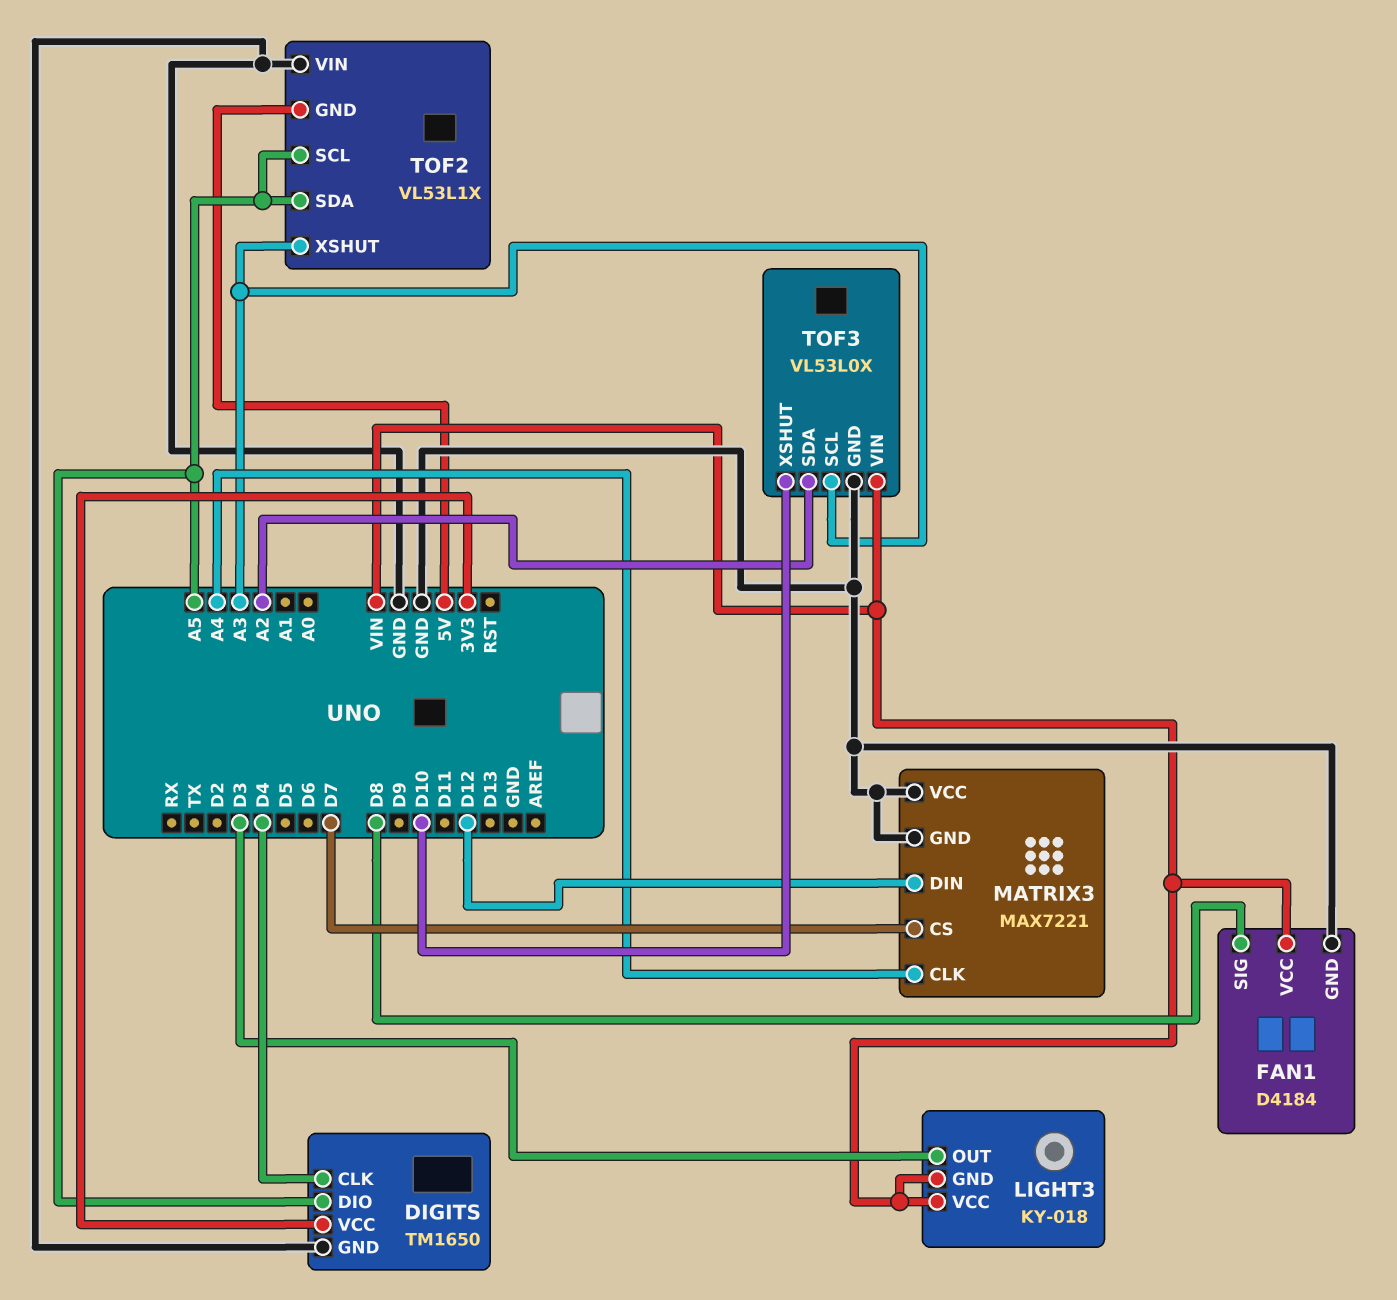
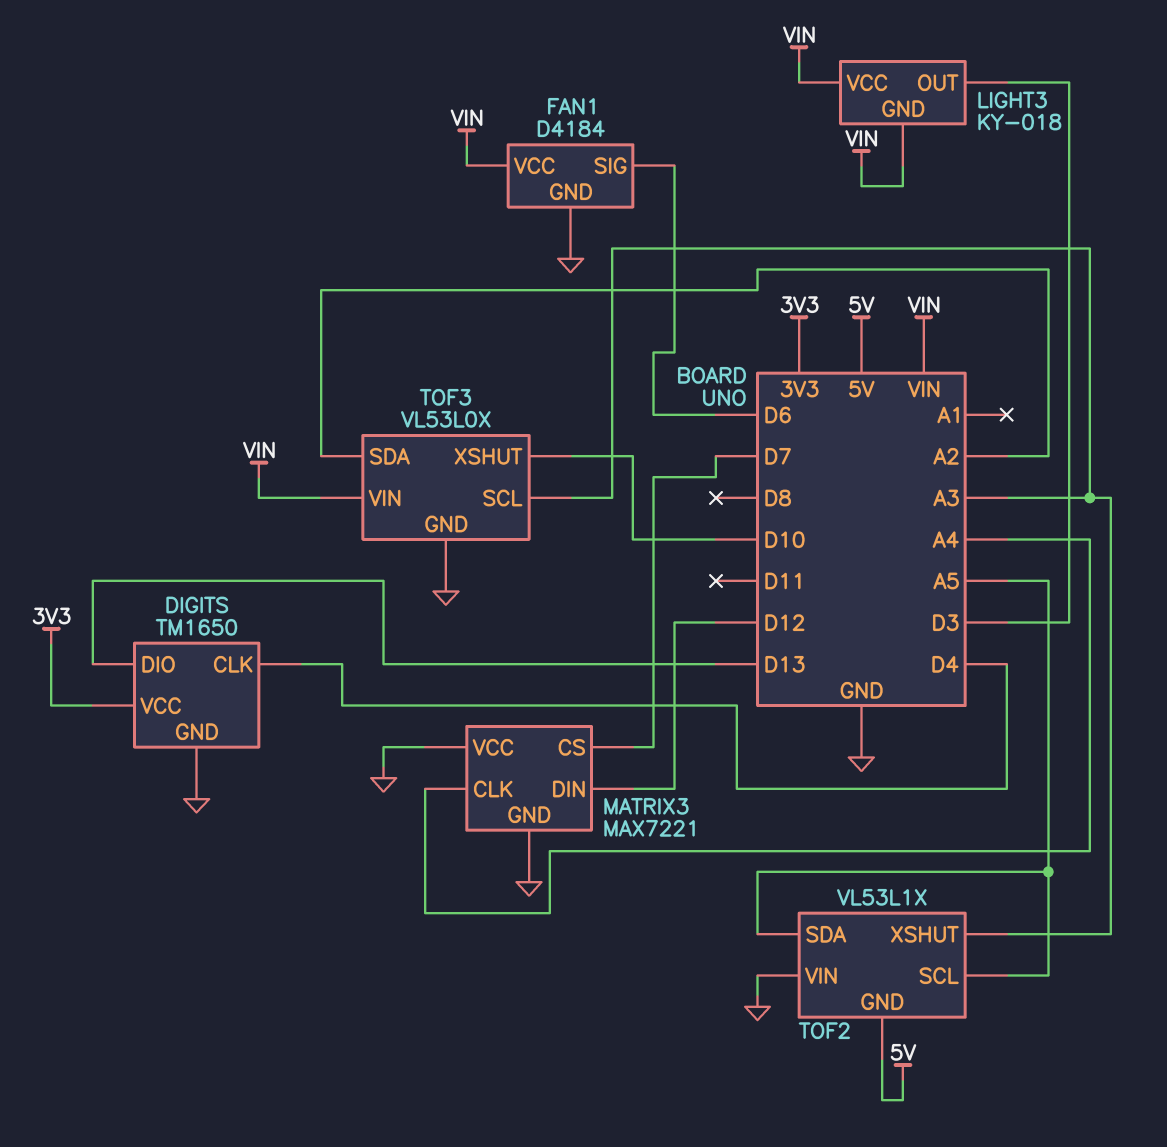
DIGITS pin DIO: A5 -> D13
FAN1 pin SIG: D8 -> D6

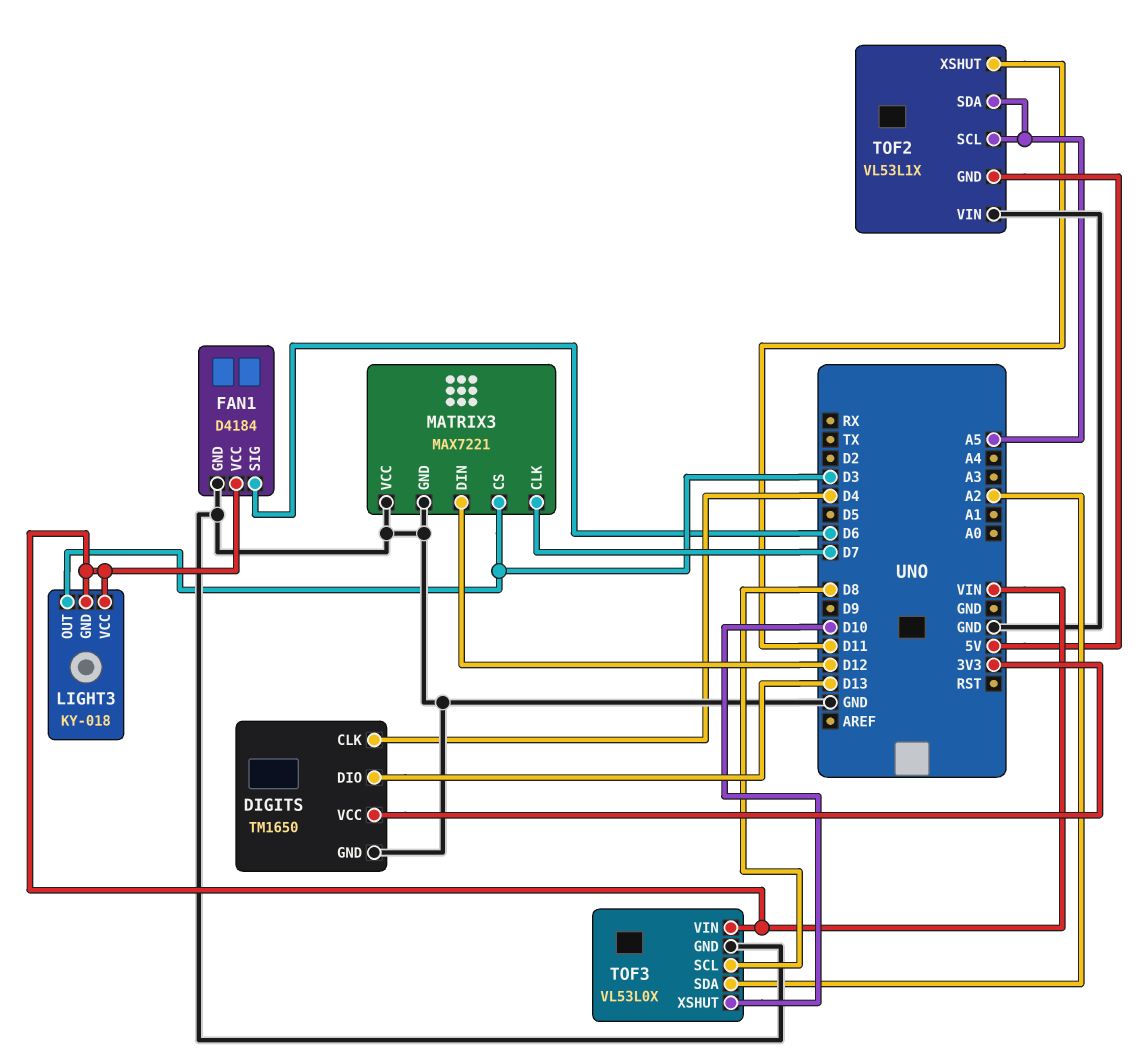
MATRIX3 pin CLK: A4 -> D7
MATRIX3 pin CS: D7 -> D3
TOF2 pin XSHUT: A3 -> D11
TOF3 pin SCL: A3 -> D8

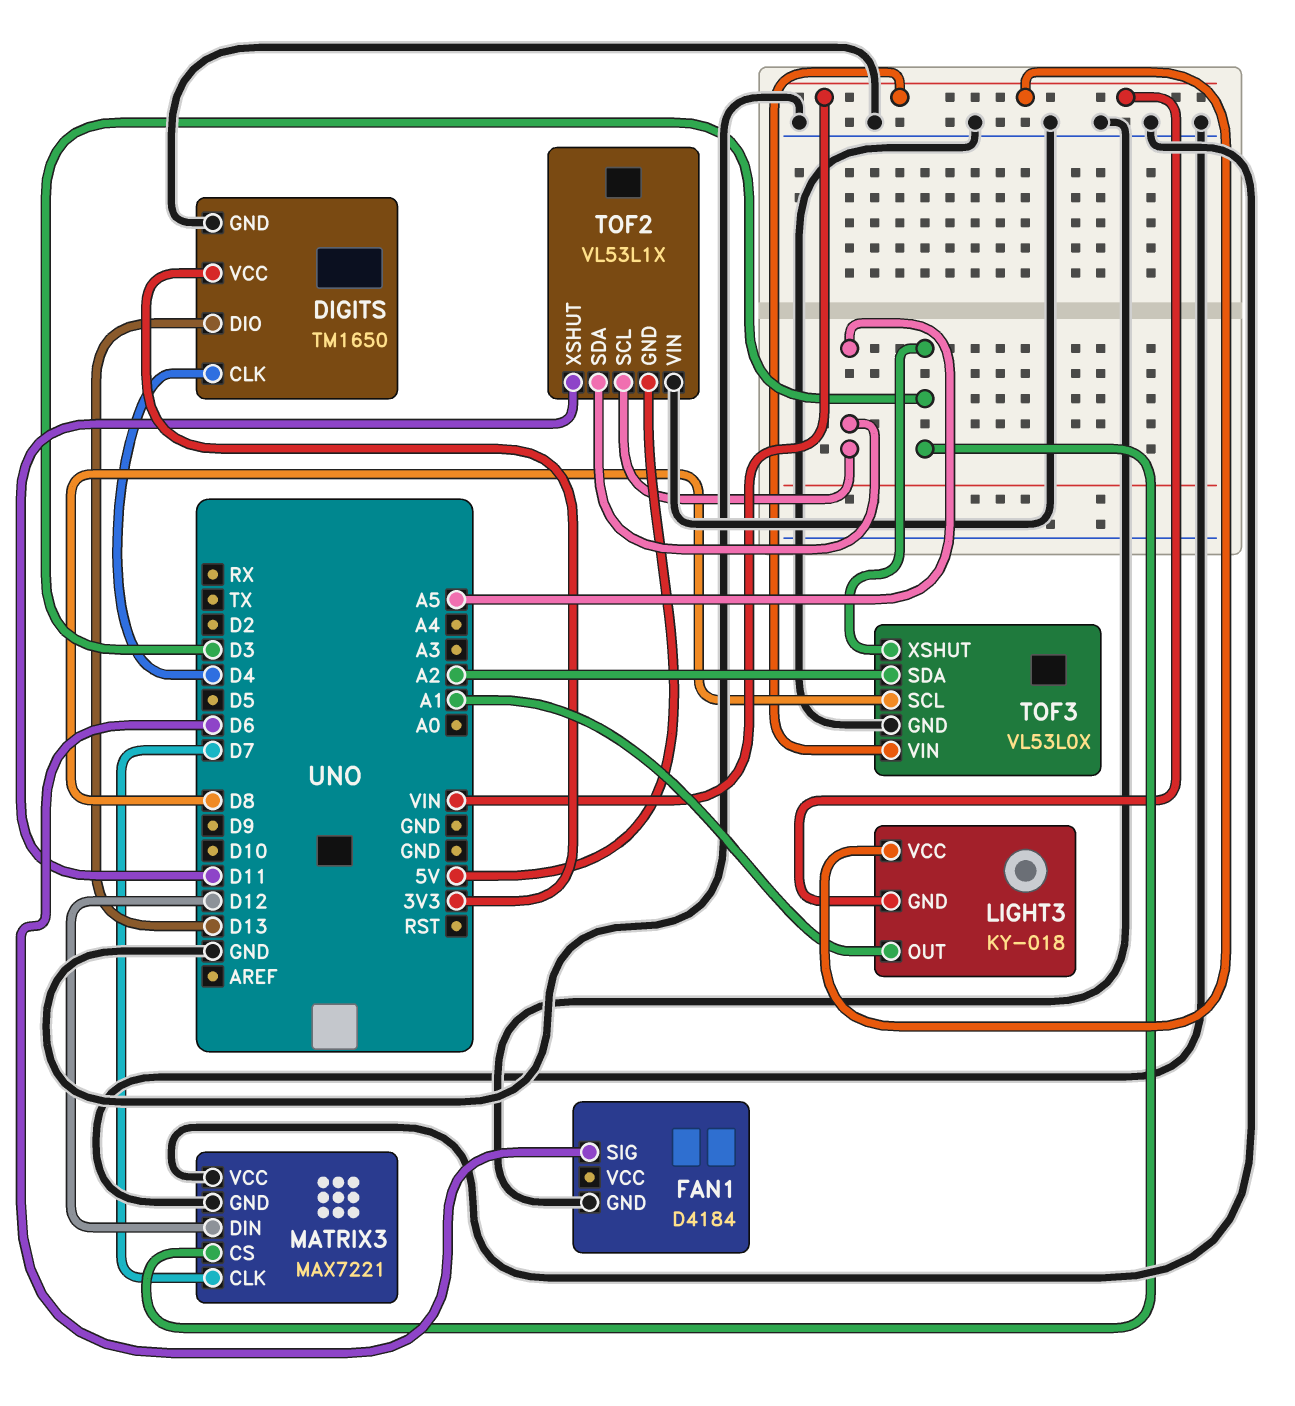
FAN1 pin VCC: VIN -> none
LIGHT3 pin OUT: D3 -> A1
TOF3 pin XSHUT: D10 -> D3

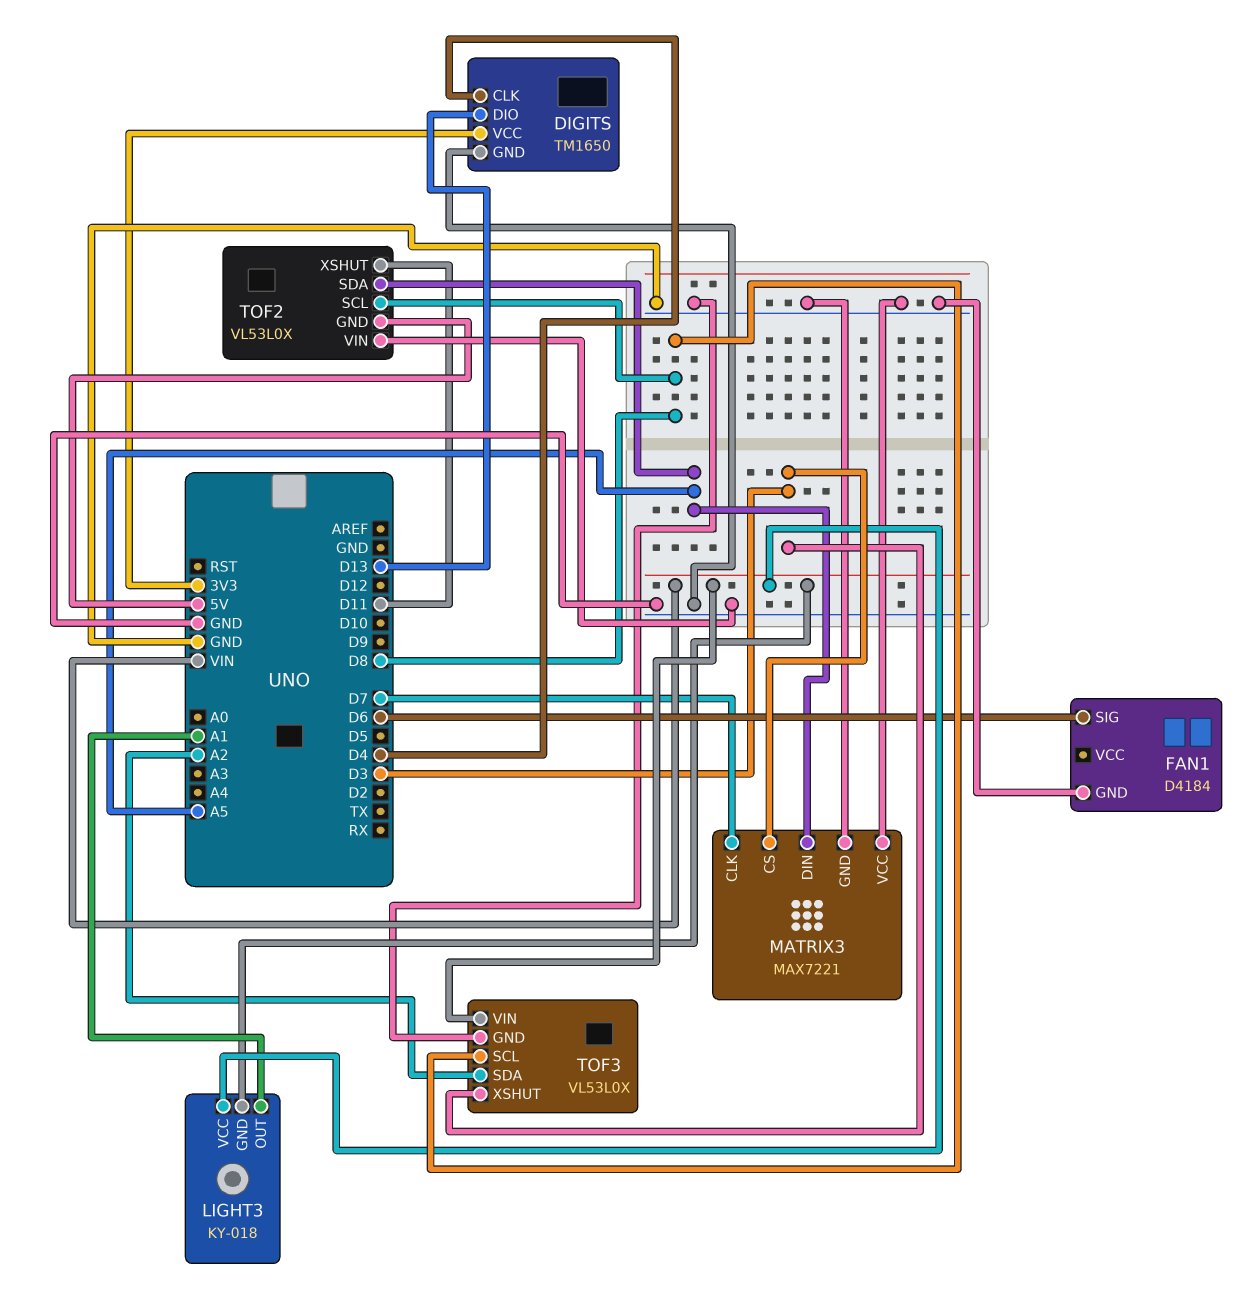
MATRIX3 pin DIN: D12 -> A5
TOF2: VL53L1X -> VL53L0X
TOF2 pin SCL: A5 -> D8

